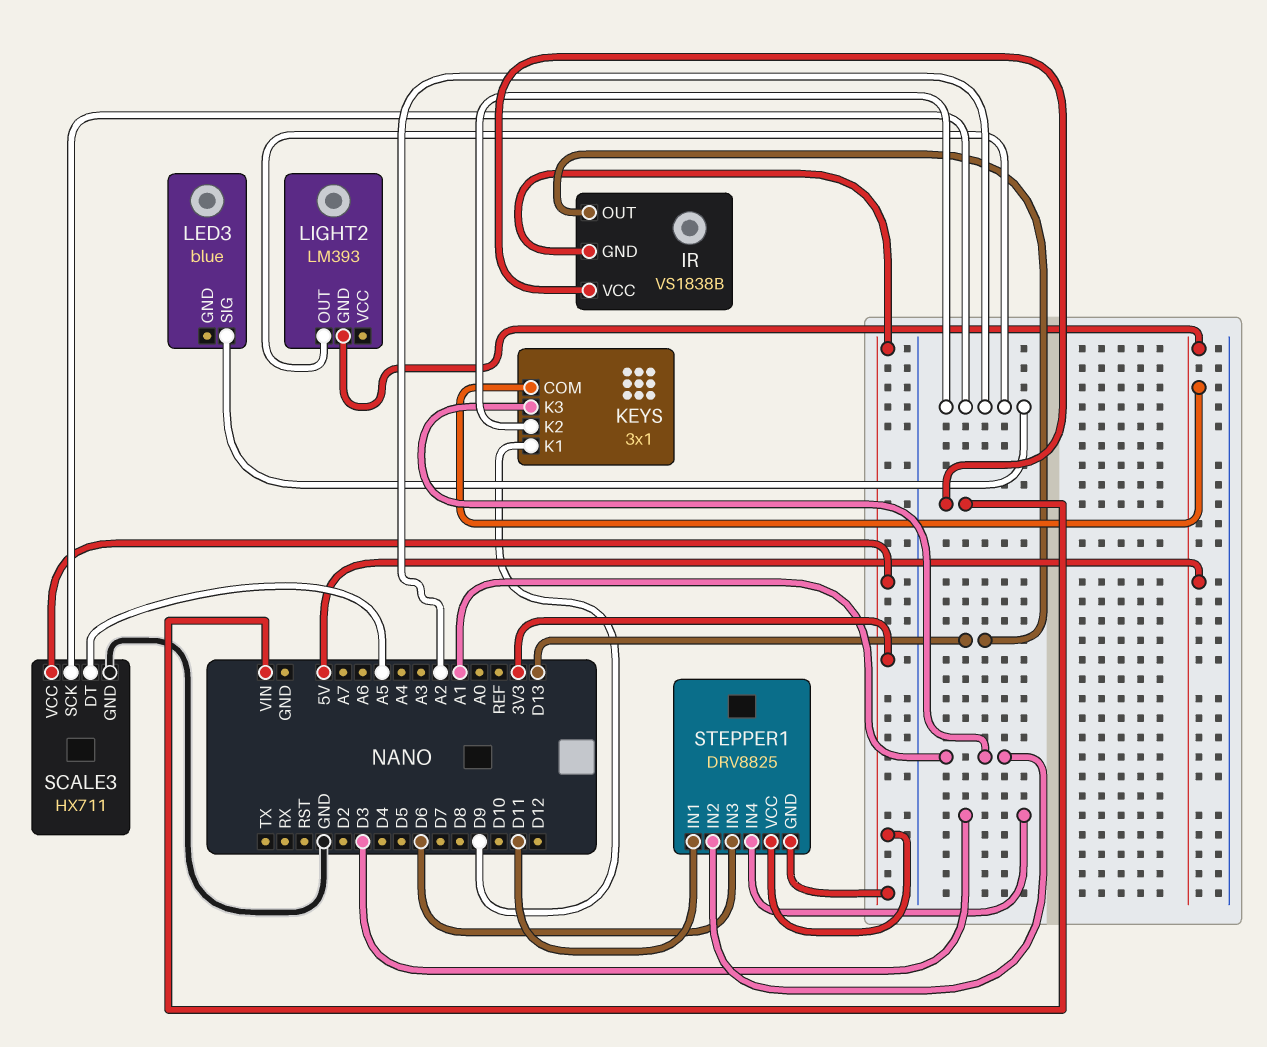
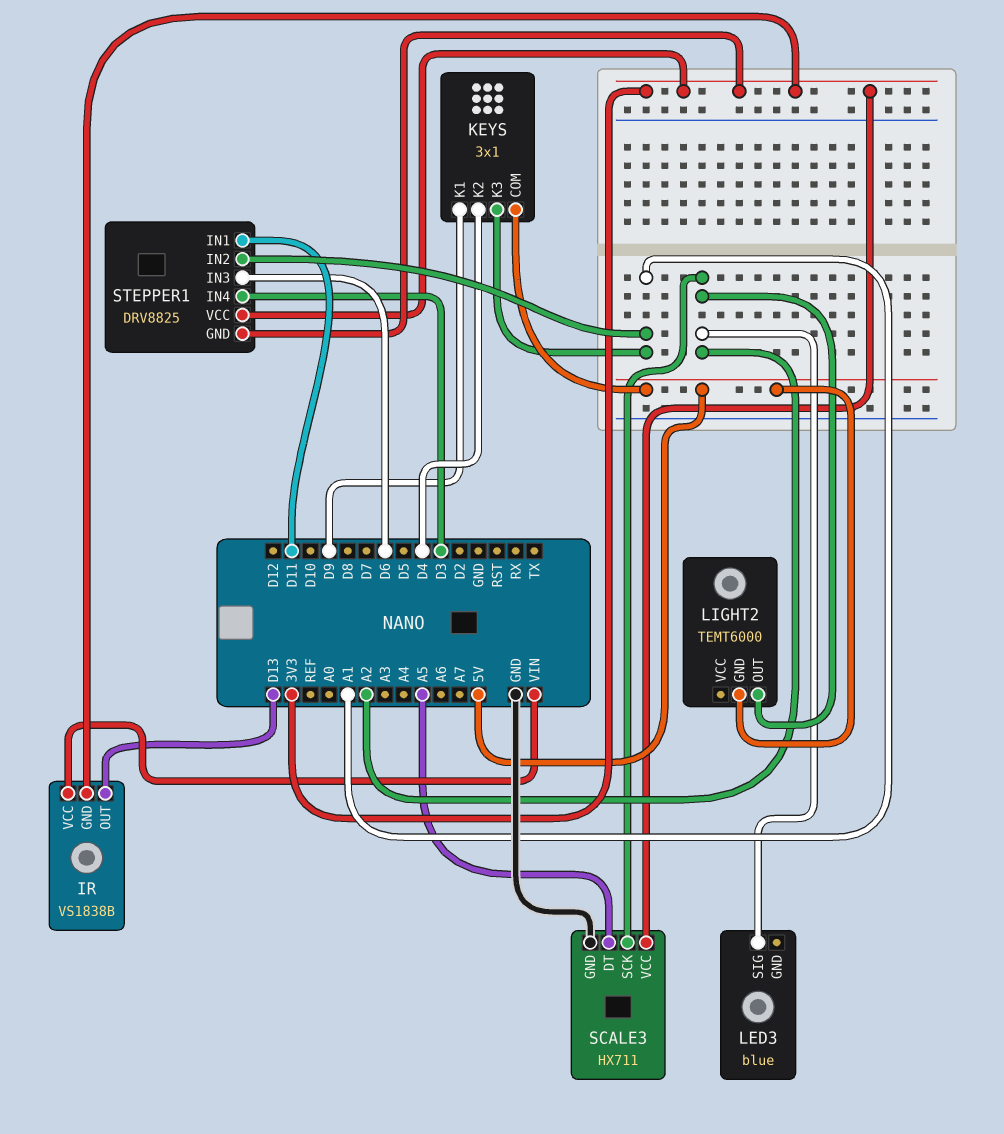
KEYS pin K2: A2 -> D4
LIGHT2: LM393 -> TEMT6000

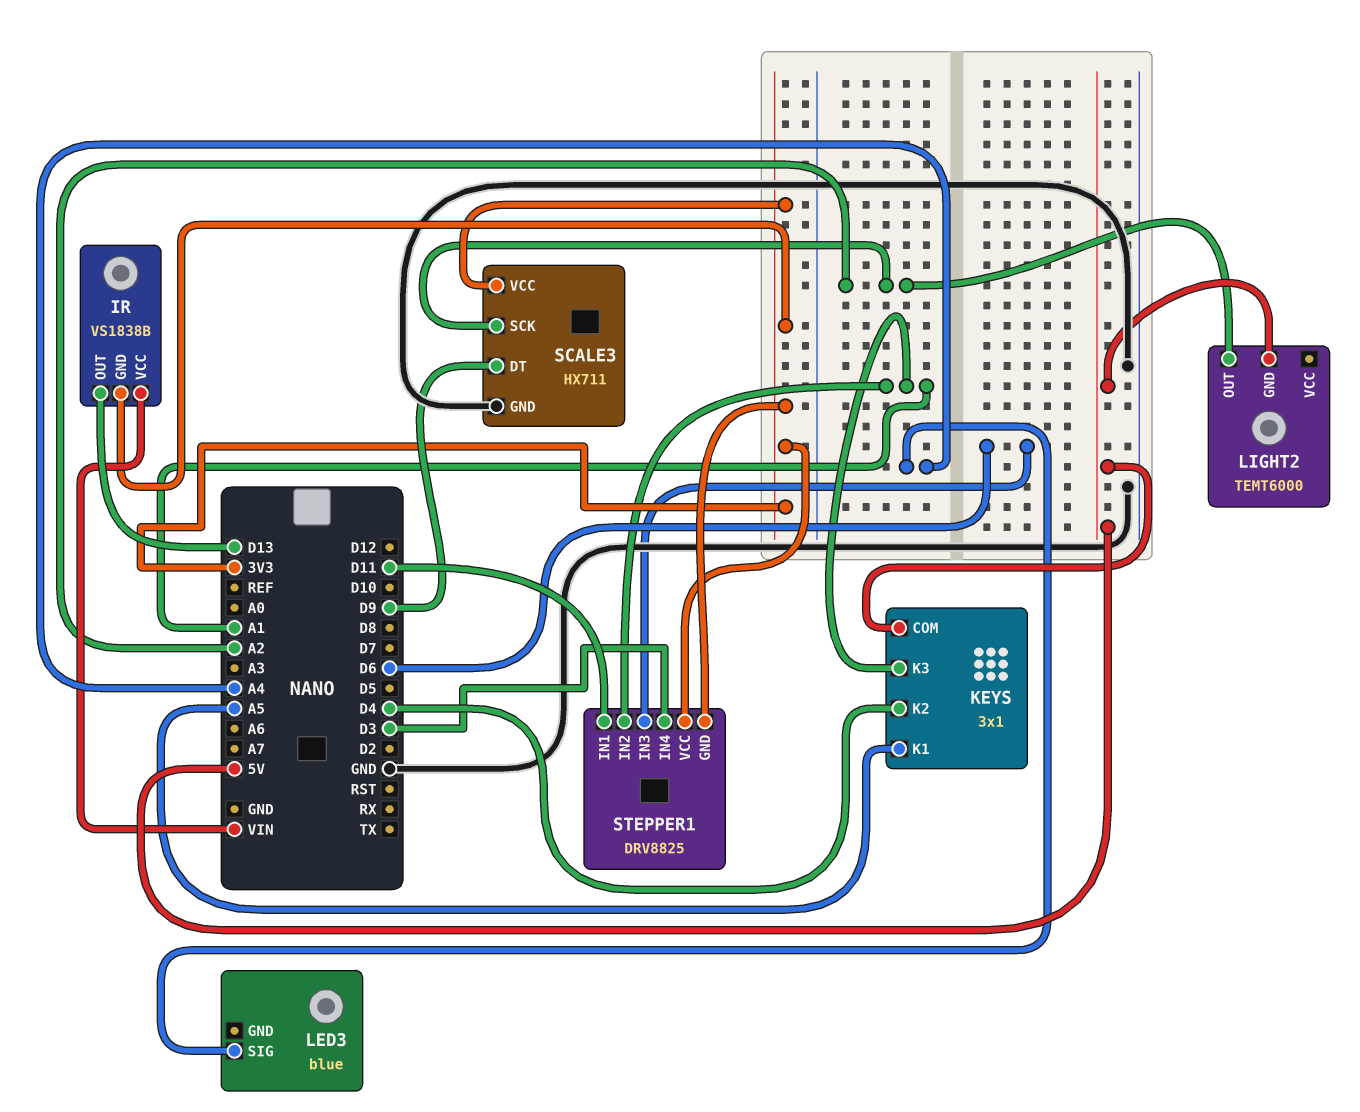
KEYS pin K1: D9 -> A5
LED3 pin SIG: A2 -> A4
SCALE3 pin DT: A5 -> D9

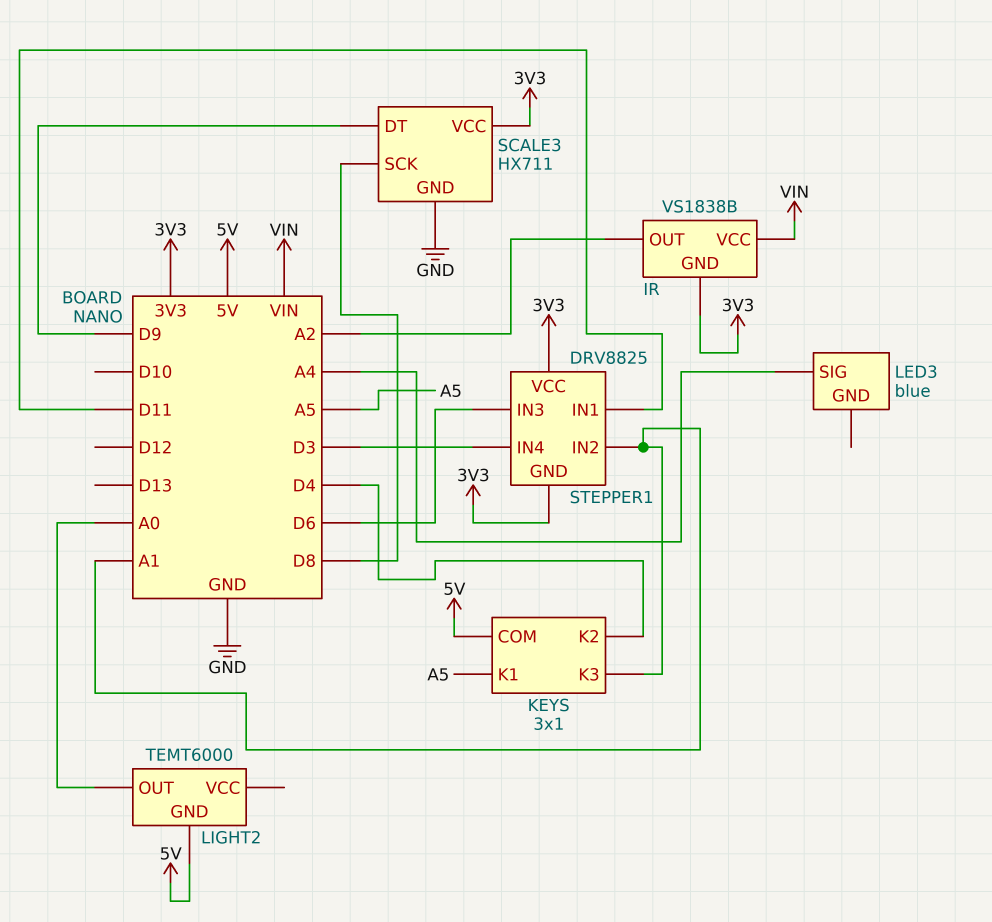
IR pin OUT: D13 -> A2
LIGHT2 pin OUT: A2 -> A0
SCALE3 pin SCK: A2 -> D8

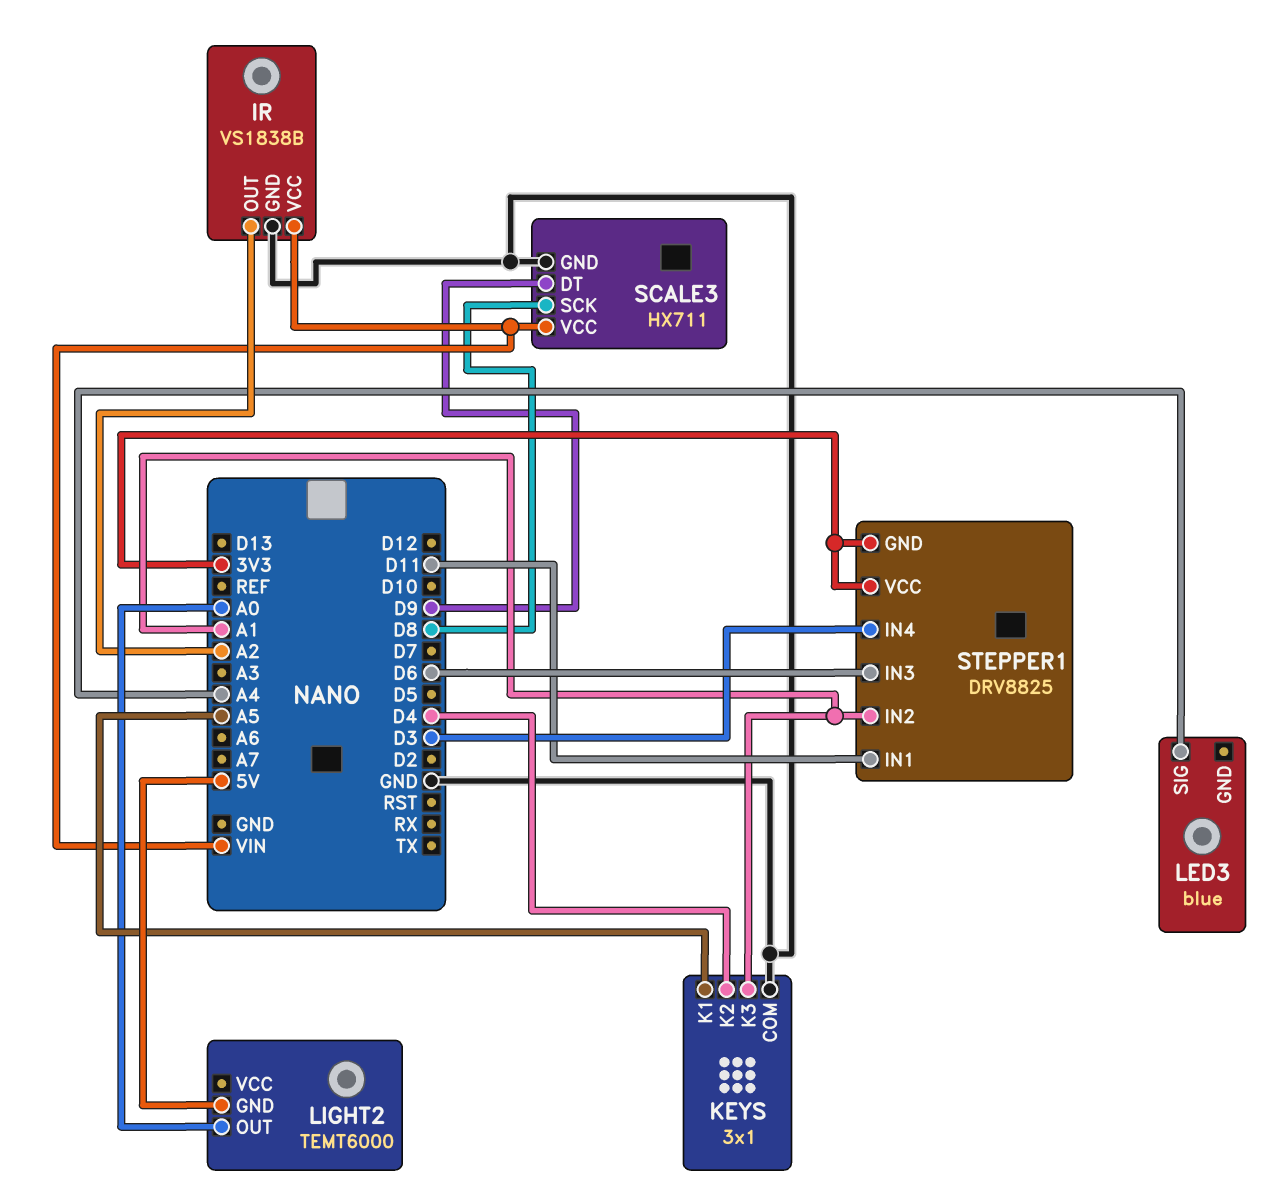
IR pin GND: 3V3 -> GND
KEYS pin COM: 5V -> GND
SCALE3 pin VCC: 3V3 -> VIN

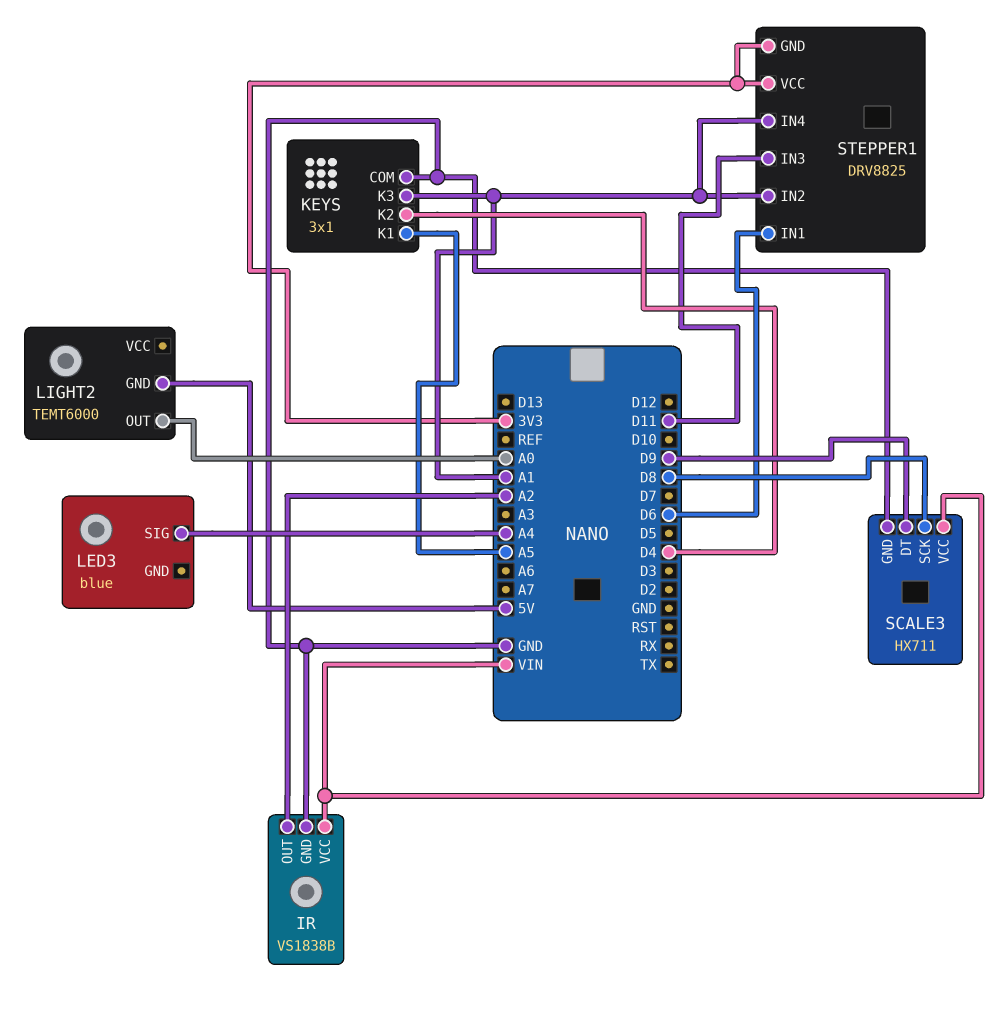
STEPPER1 pin IN1: D11 -> D6
STEPPER1 pin IN3: D6 -> D11
STEPPER1 pin IN4: D3 -> A1

